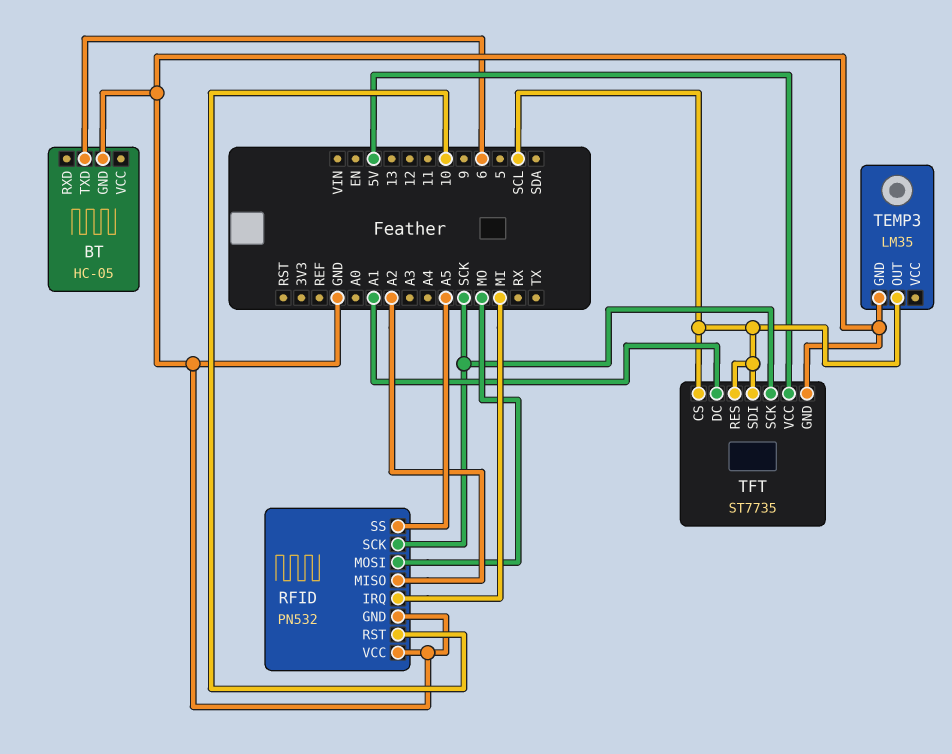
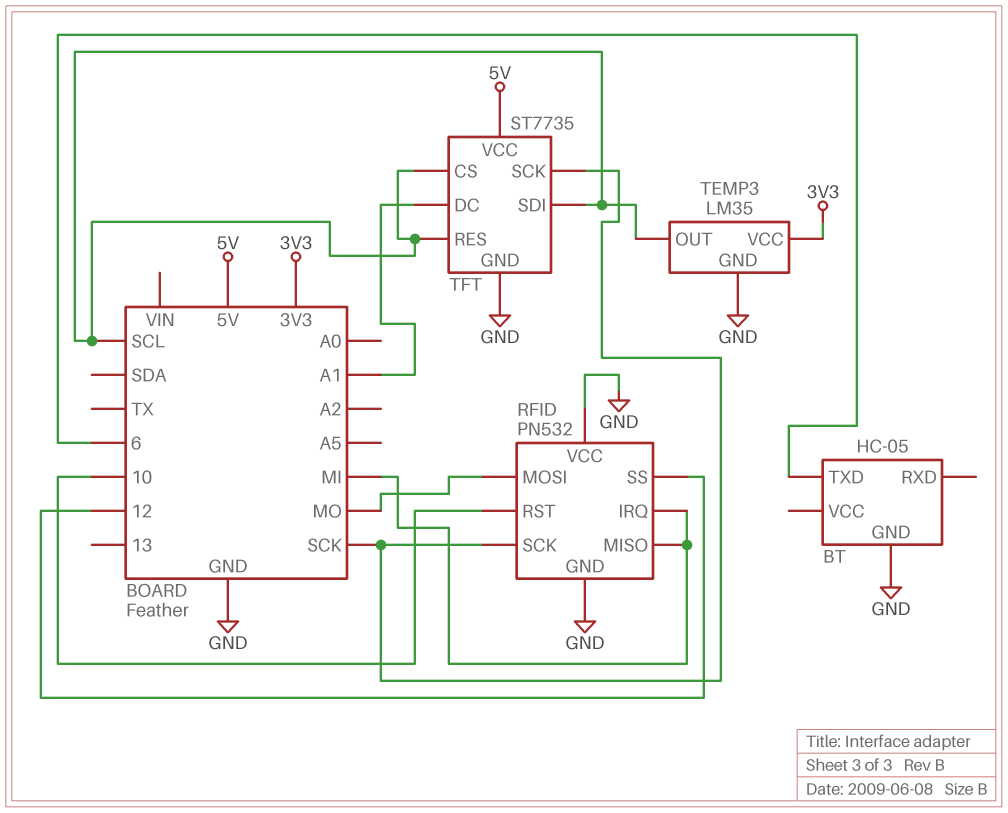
RFID pin MISO: A2 -> MI
RFID pin SS: A5 -> 12
TEMP3 pin VCC: none -> 3V3

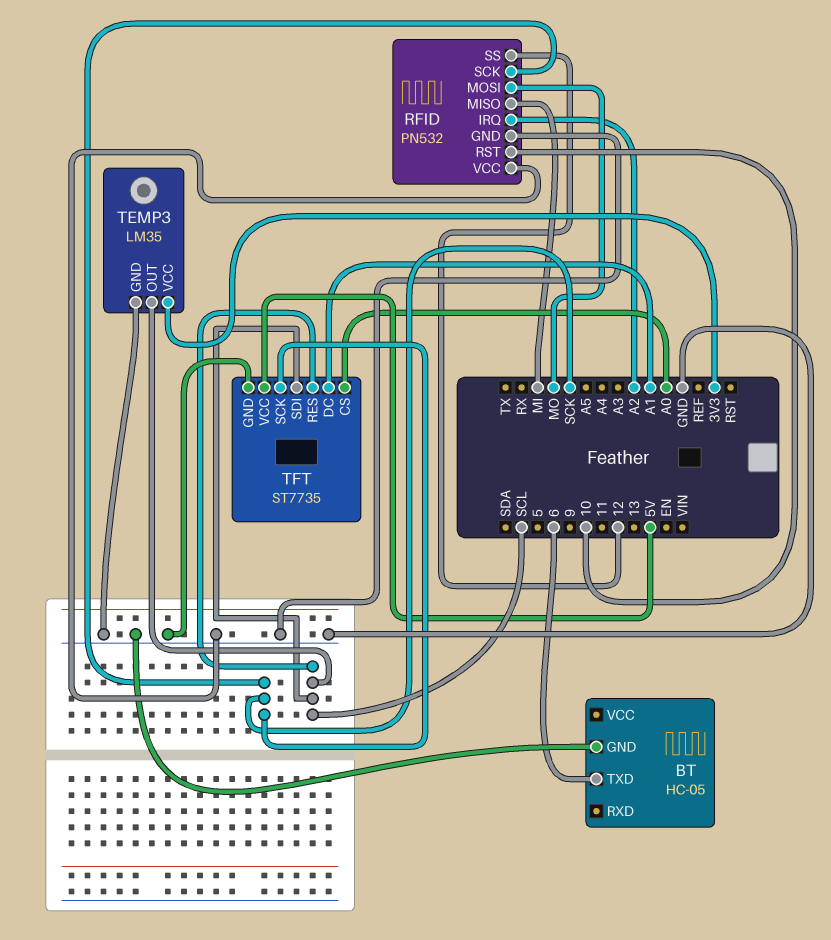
RFID pin IRQ: MI -> A2
TFT pin CS: SCL -> A0

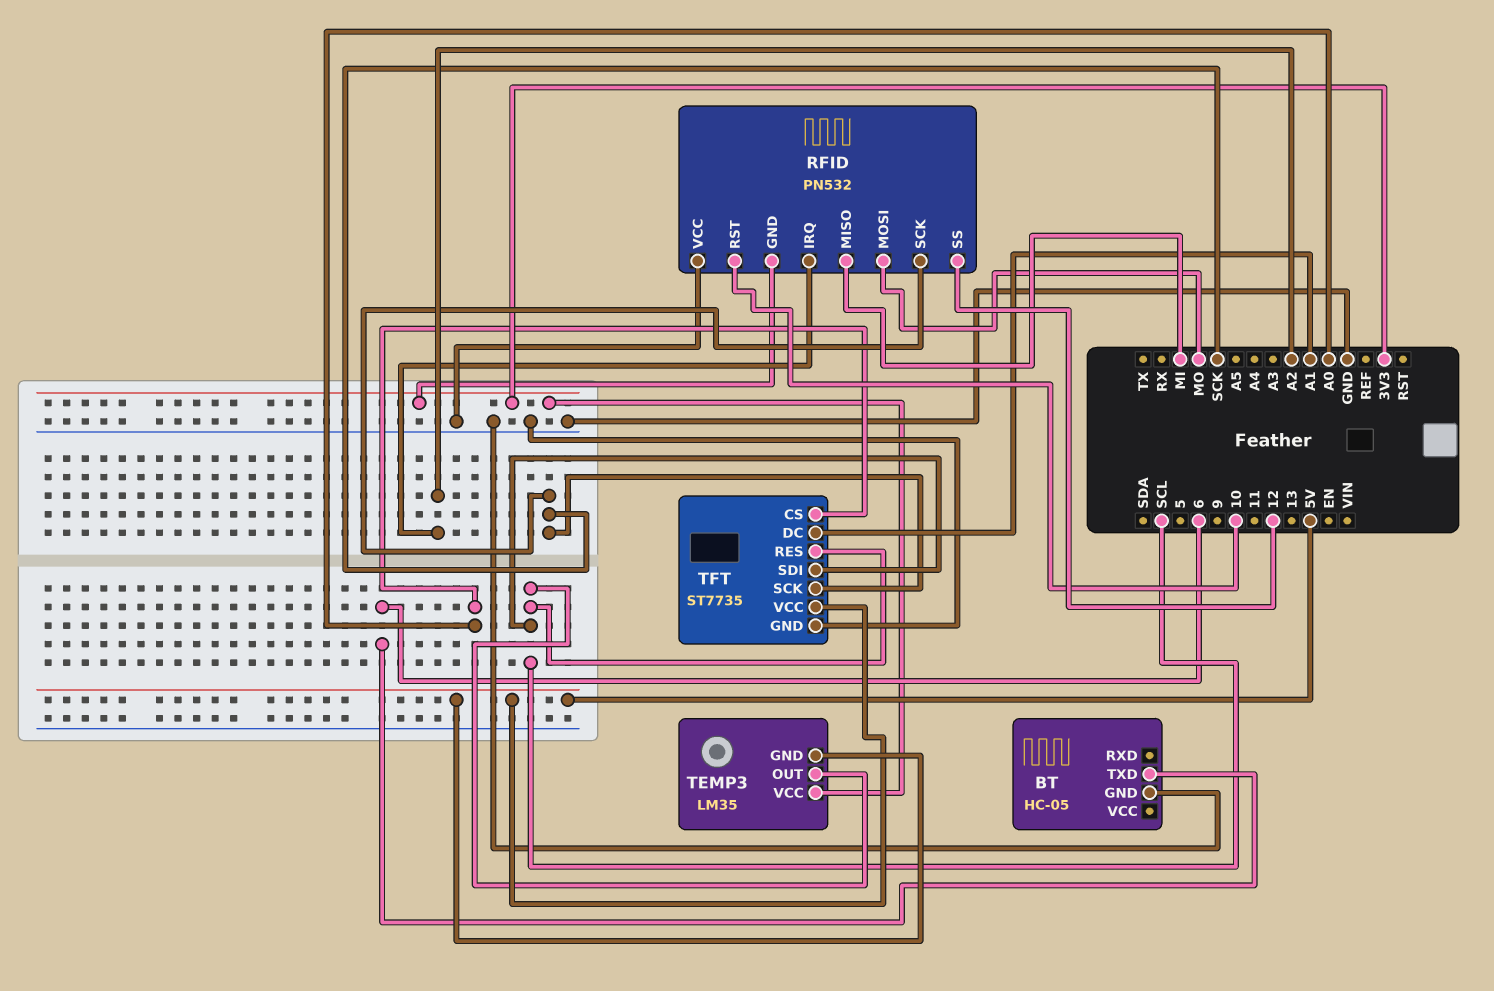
RFID pin GND: GND -> 3V3
TEMP3 pin GND: GND -> 5V

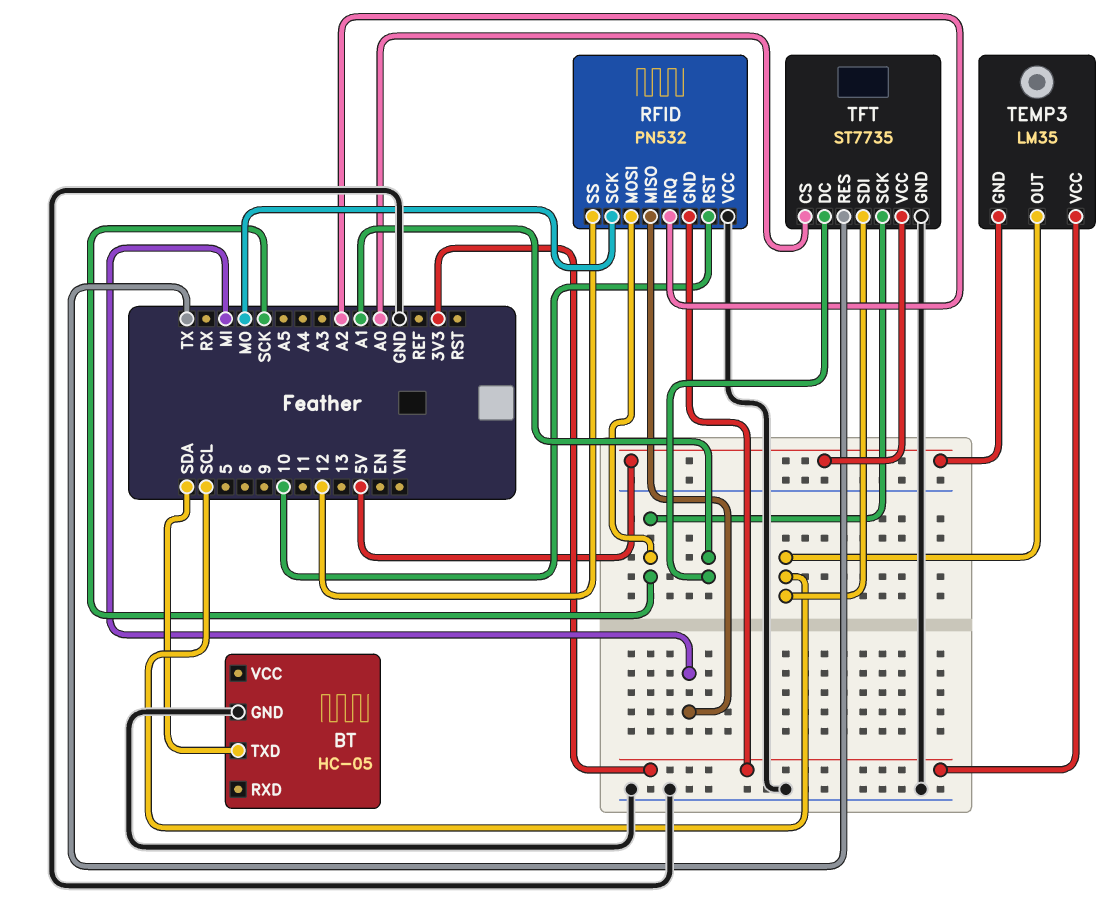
BT pin TXD: 6 -> SDA
RFID pin MOSI: MO -> SCK
RFID pin SCK: SCK -> MO
TFT pin RES: SCL -> TX

